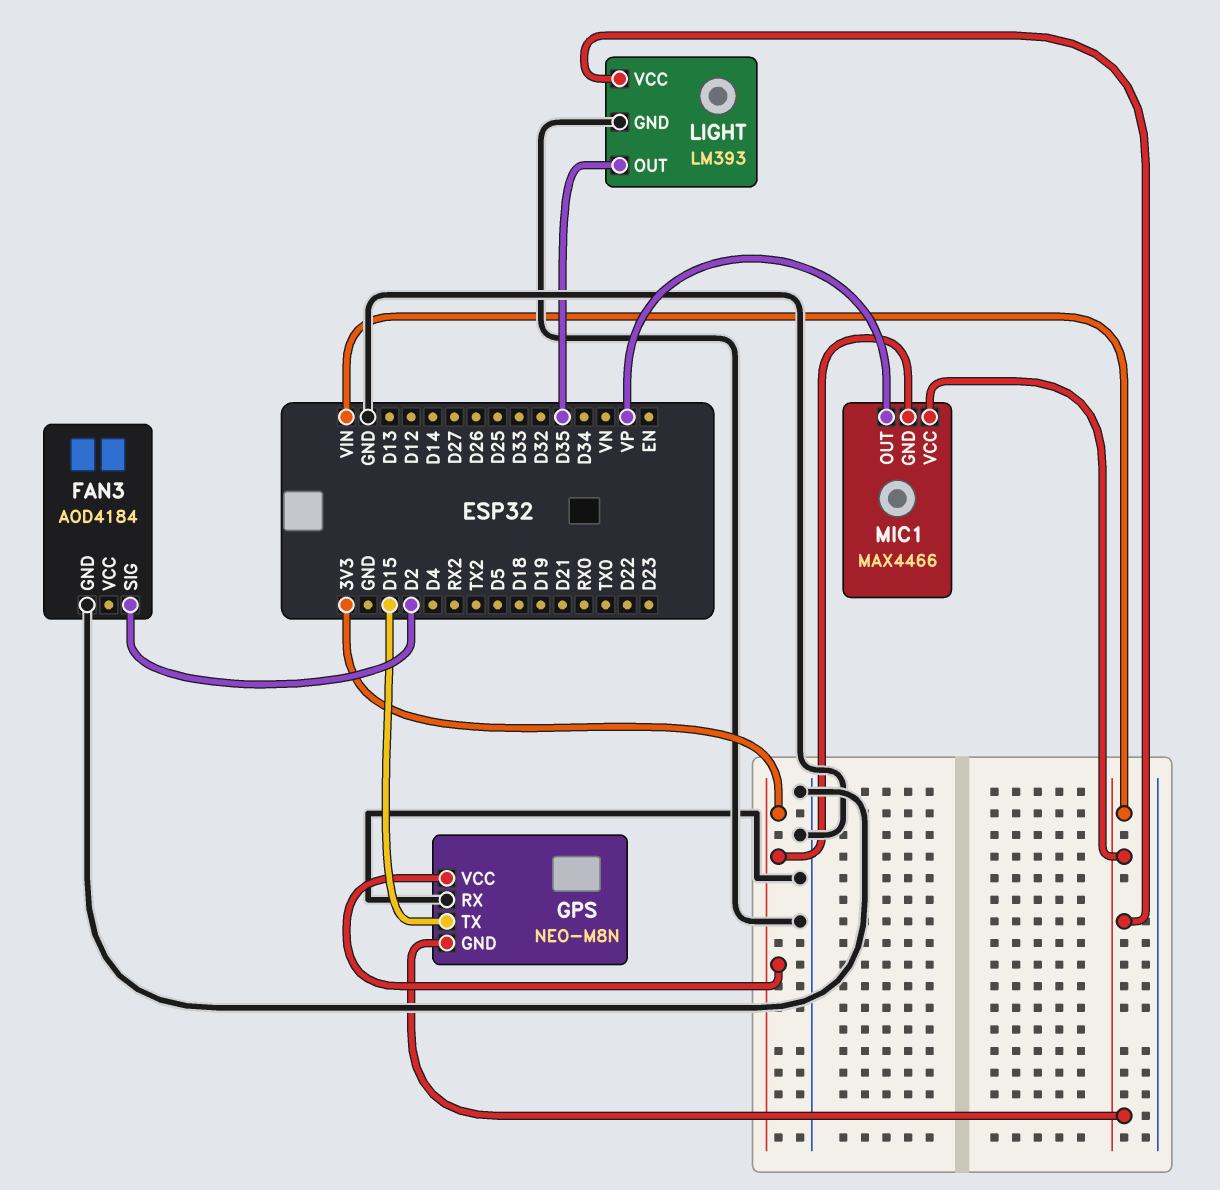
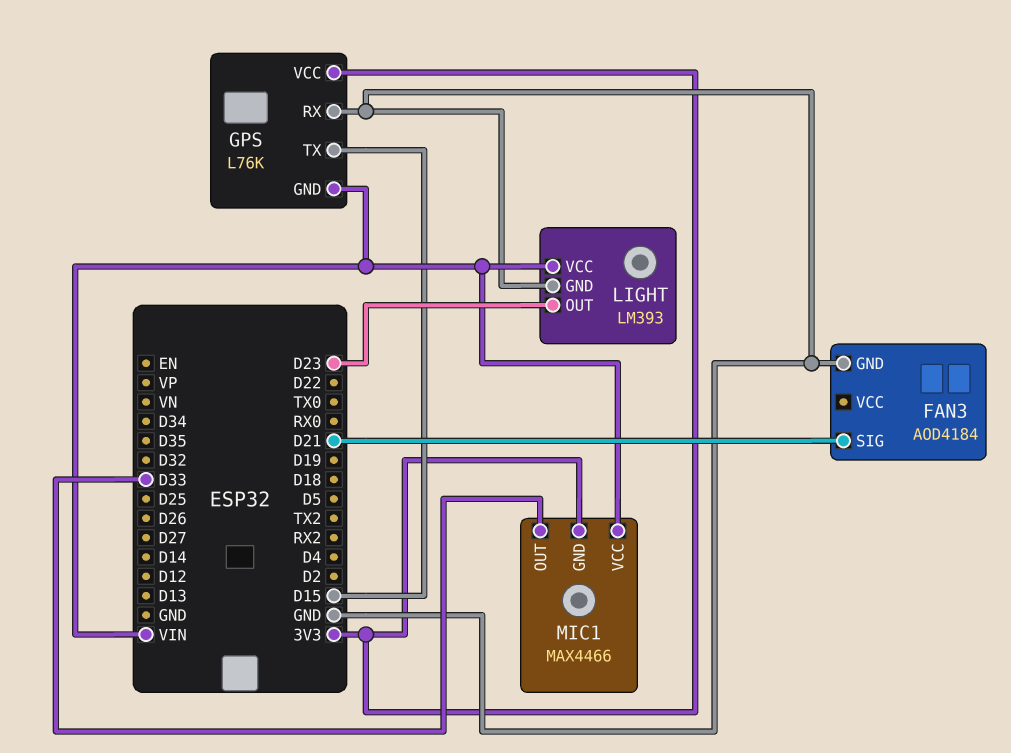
FAN3 pin SIG: D2 -> D21
GPS: NEO-M8N -> L76K
LIGHT pin OUT: D35 -> D23
MIC1 pin OUT: VP -> D33

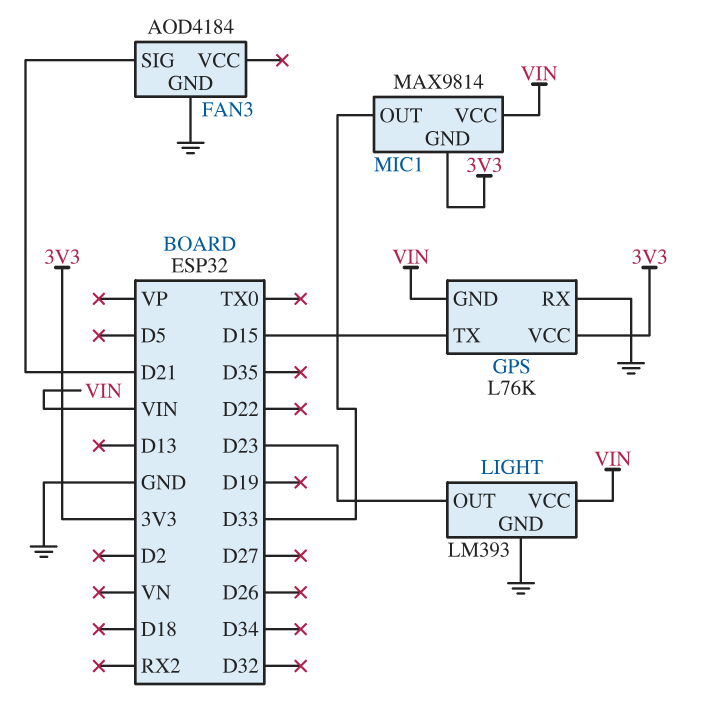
MIC1: MAX4466 -> MAX9814

